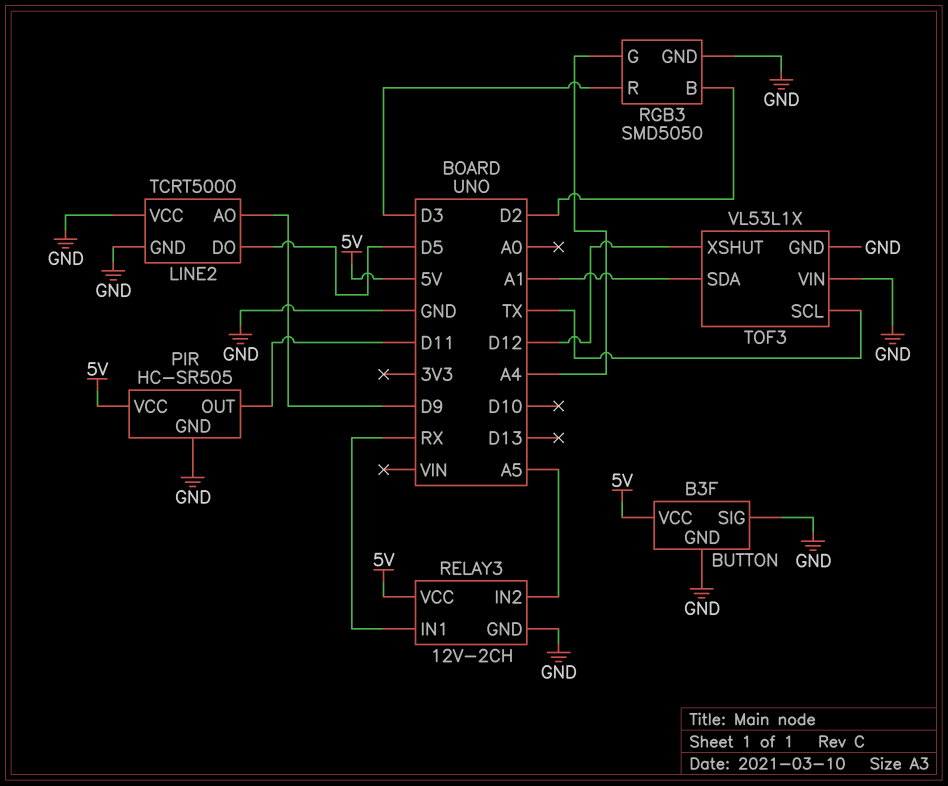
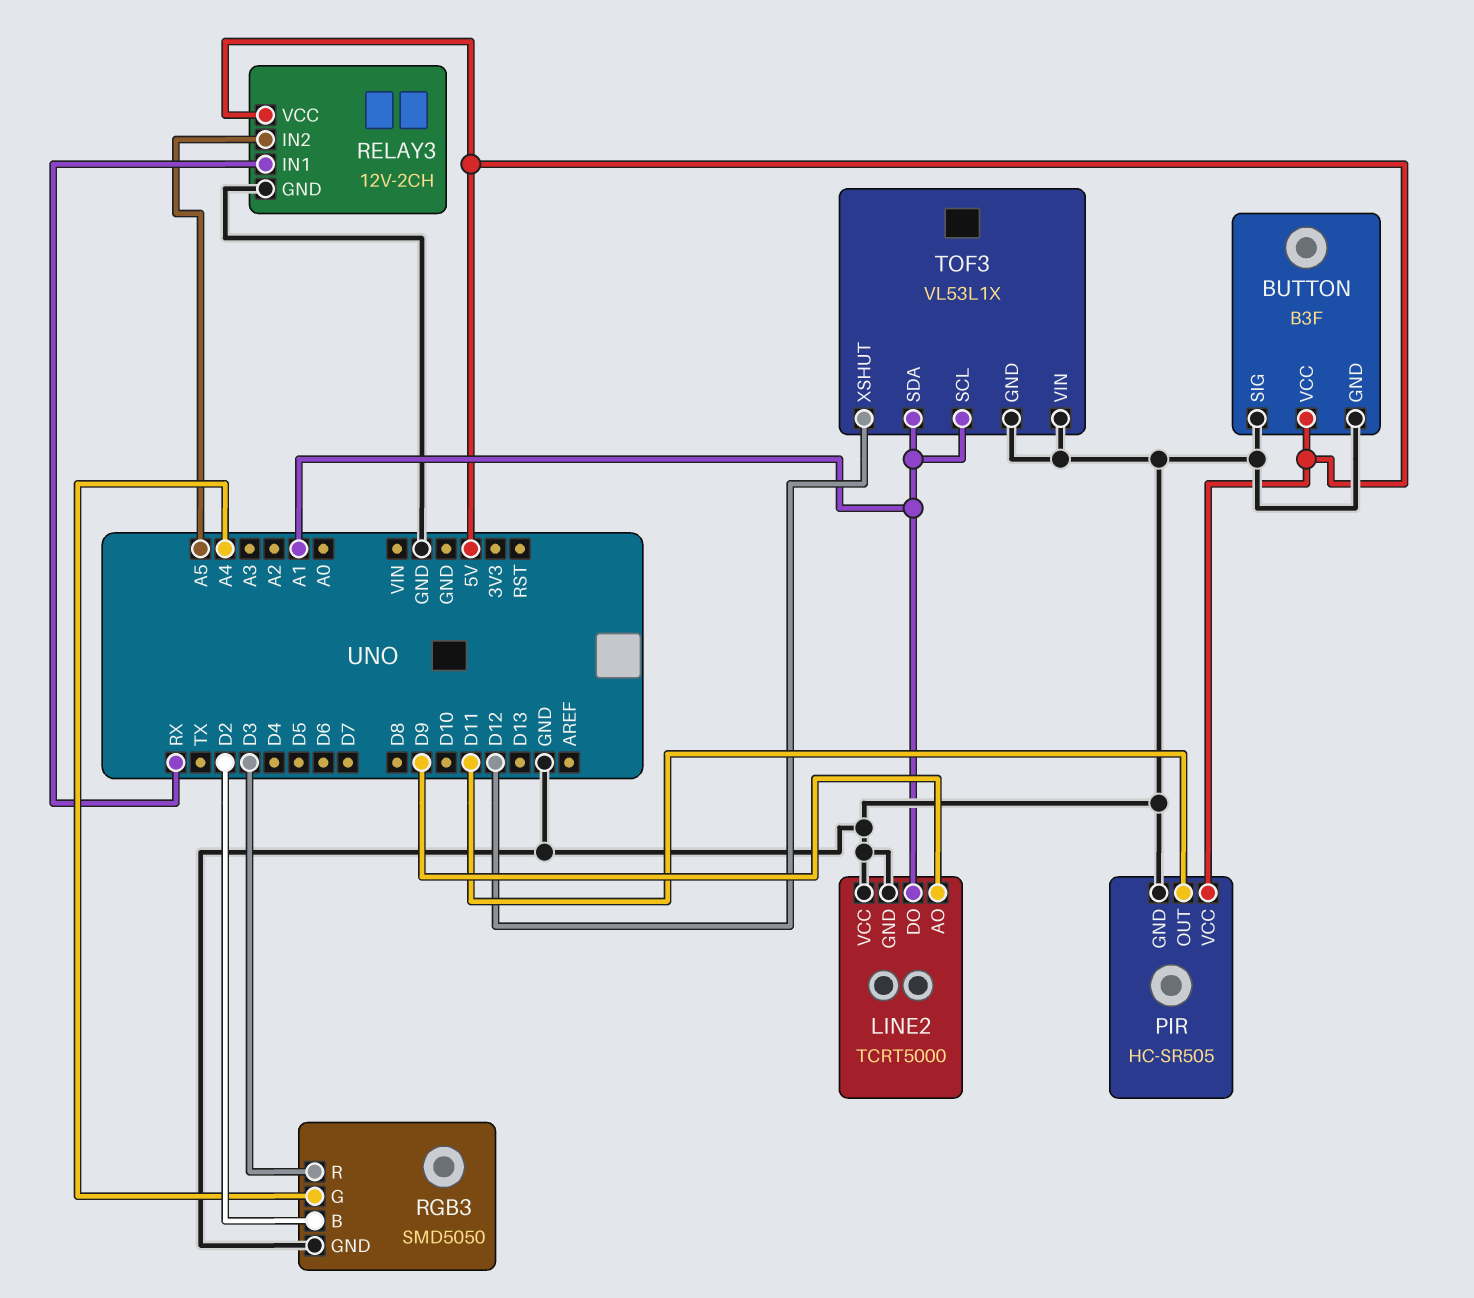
LINE2 pin DO: D5 -> A1
TOF3 pin SCL: TX -> A1

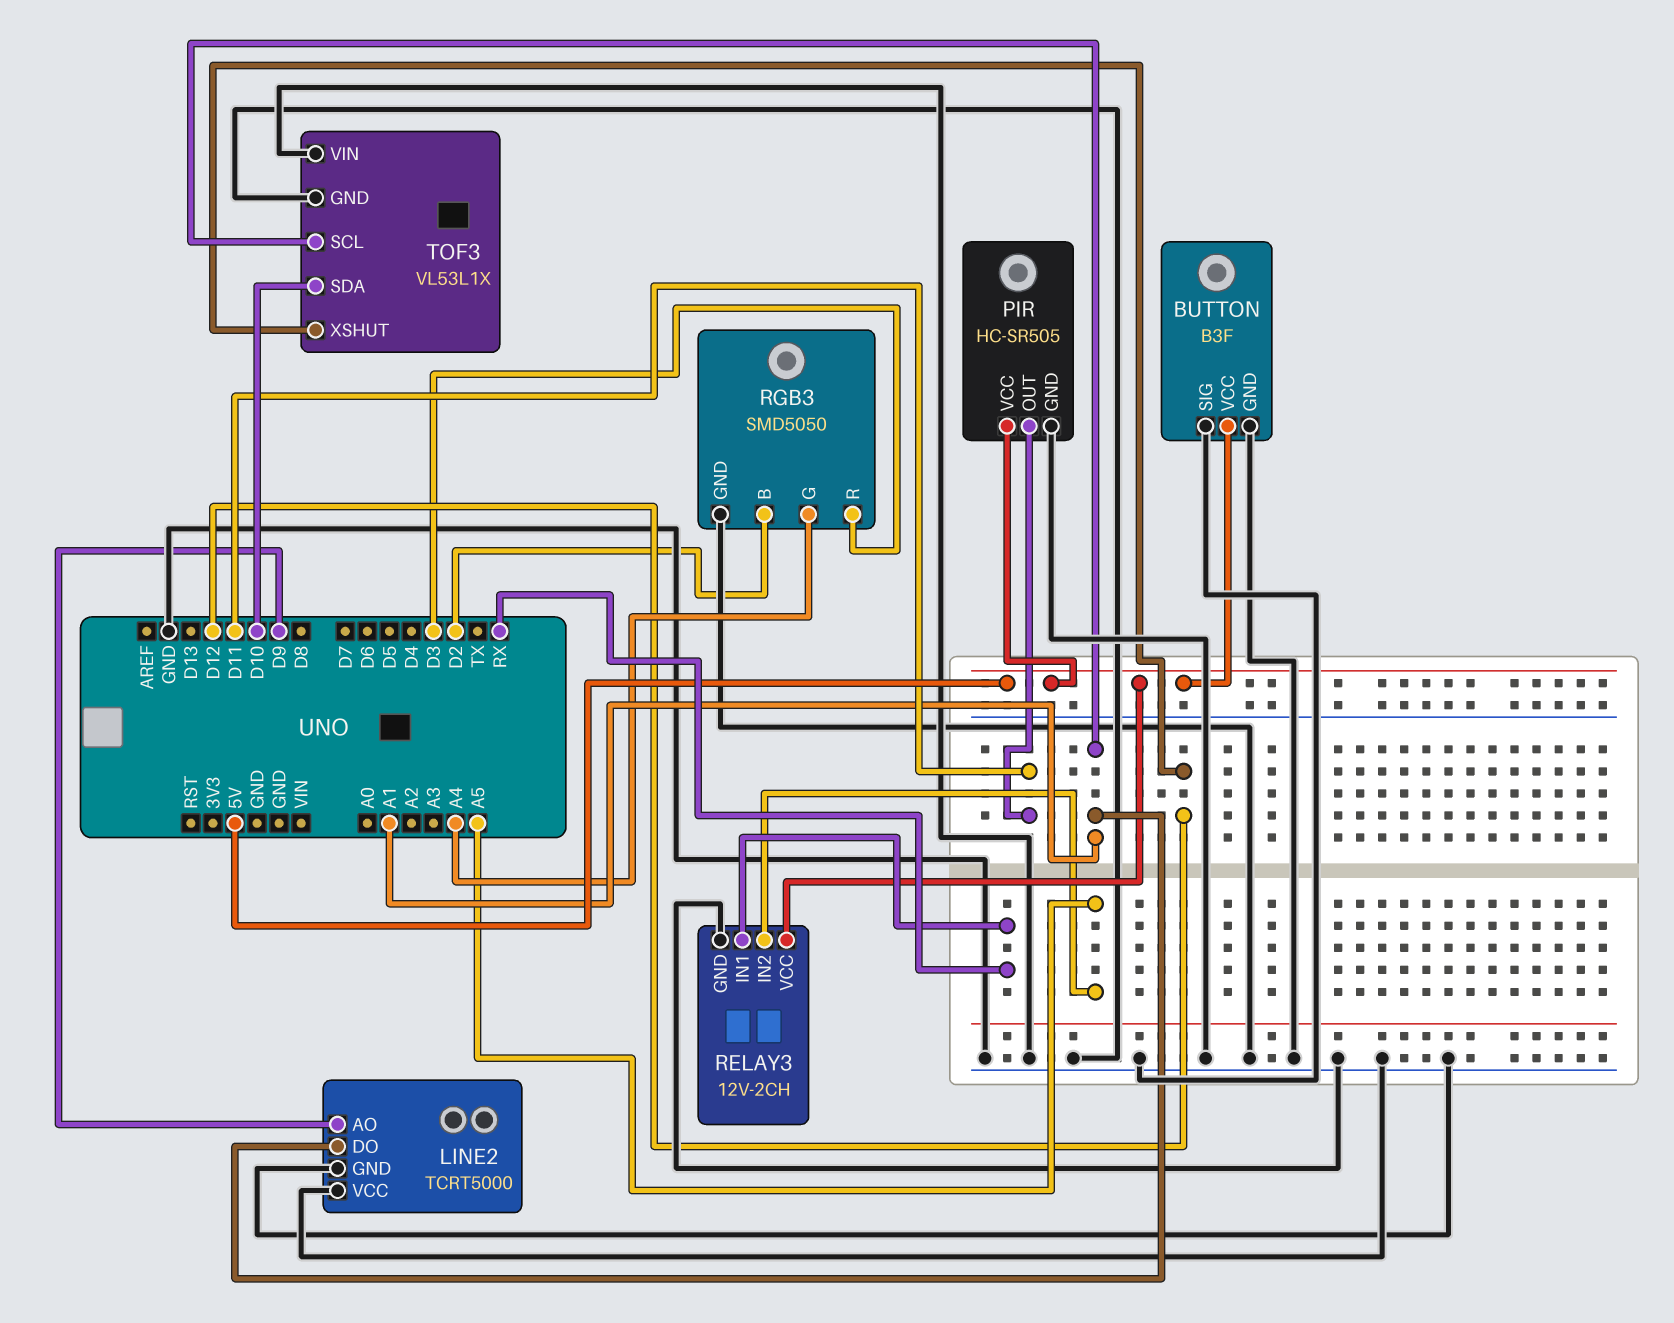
TOF3 pin SDA: A1 -> D10

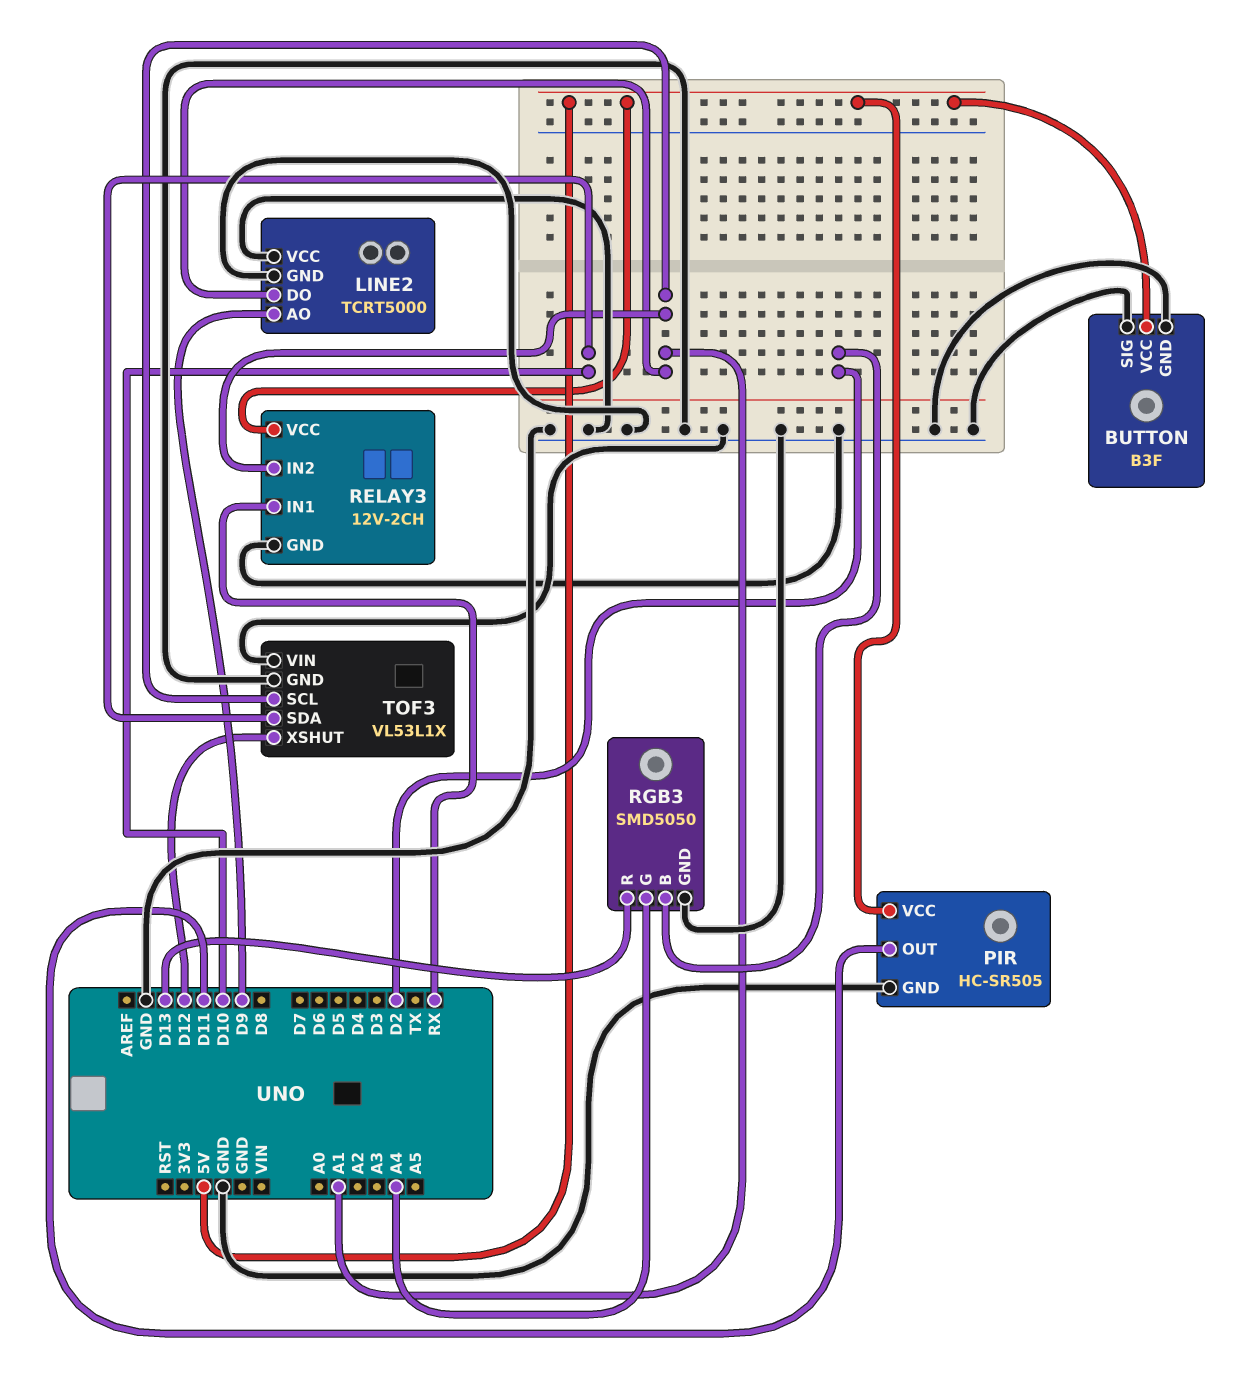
RELAY3 pin IN2: A5 -> A1
RGB3 pin R: D3 -> D13

